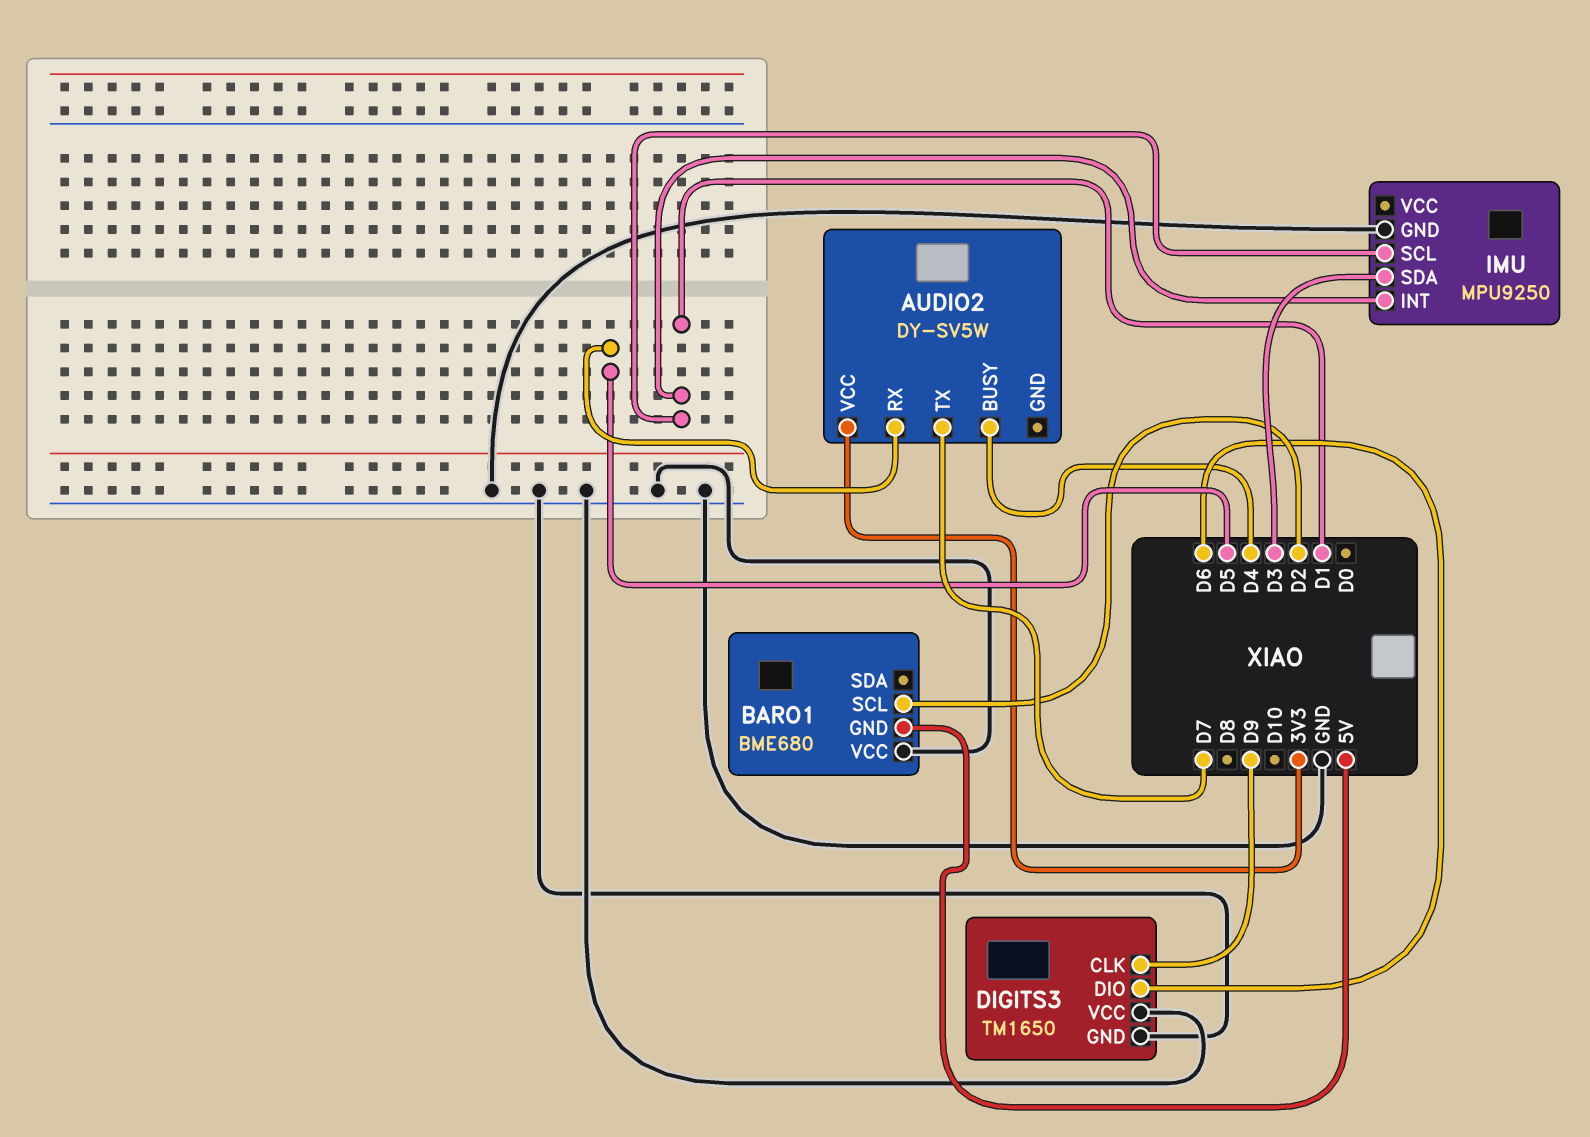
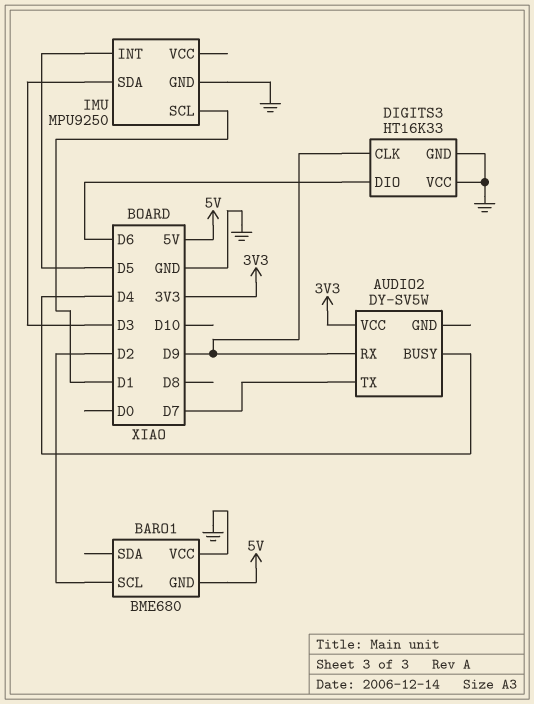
AUDIO2 pin RX: D5 -> D9
DIGITS3: TM1650 -> HT16K33
IMU pin INT: D1 -> D5

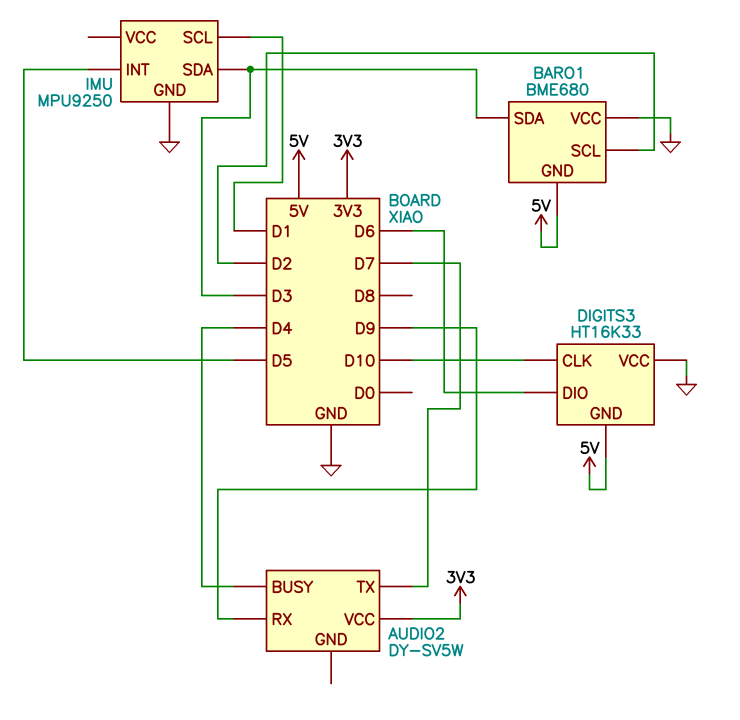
BARO1 pin SDA: none -> D3
DIGITS3 pin CLK: D9 -> D10
DIGITS3 pin GND: GND -> 5V

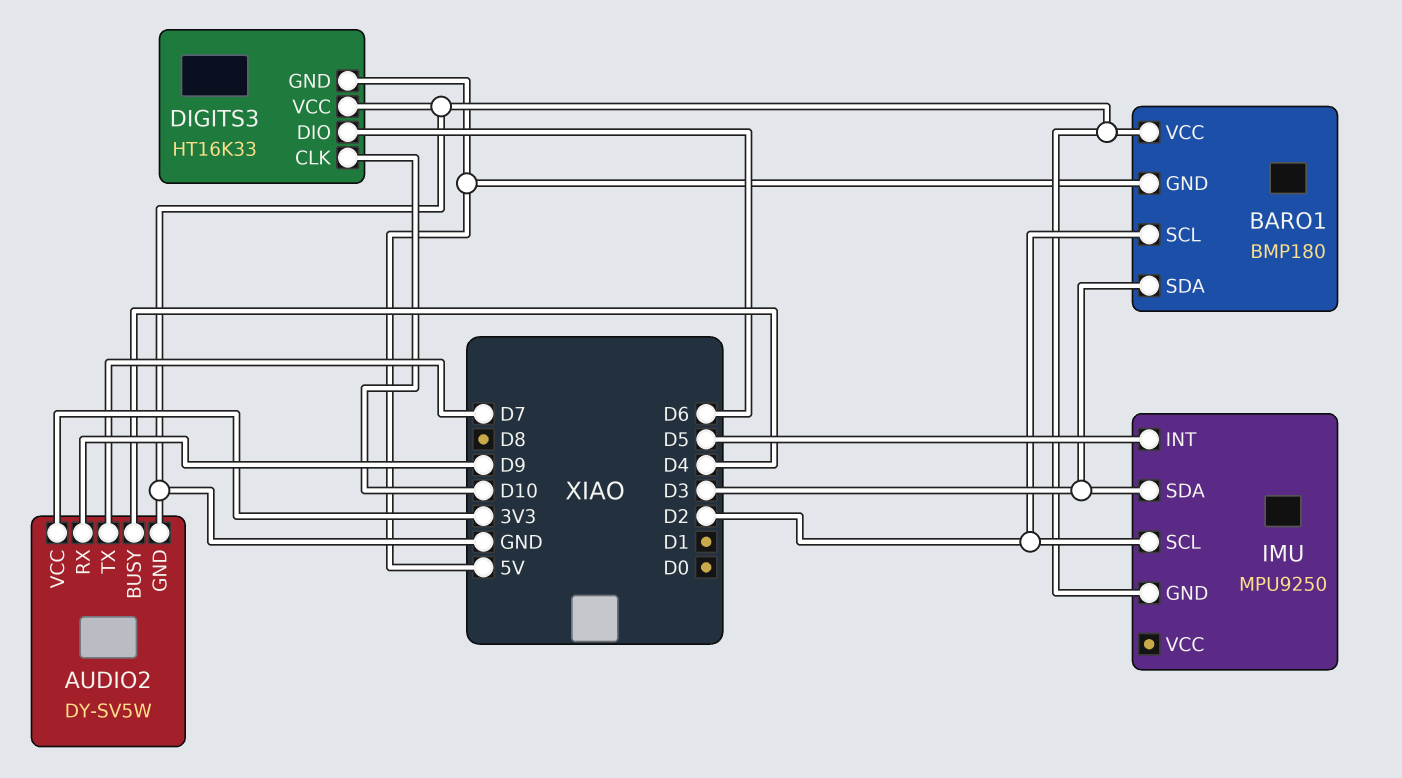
AUDIO2 pin GND: none -> GND
BARO1: BME680 -> BMP180
IMU pin SCL: D1 -> D2

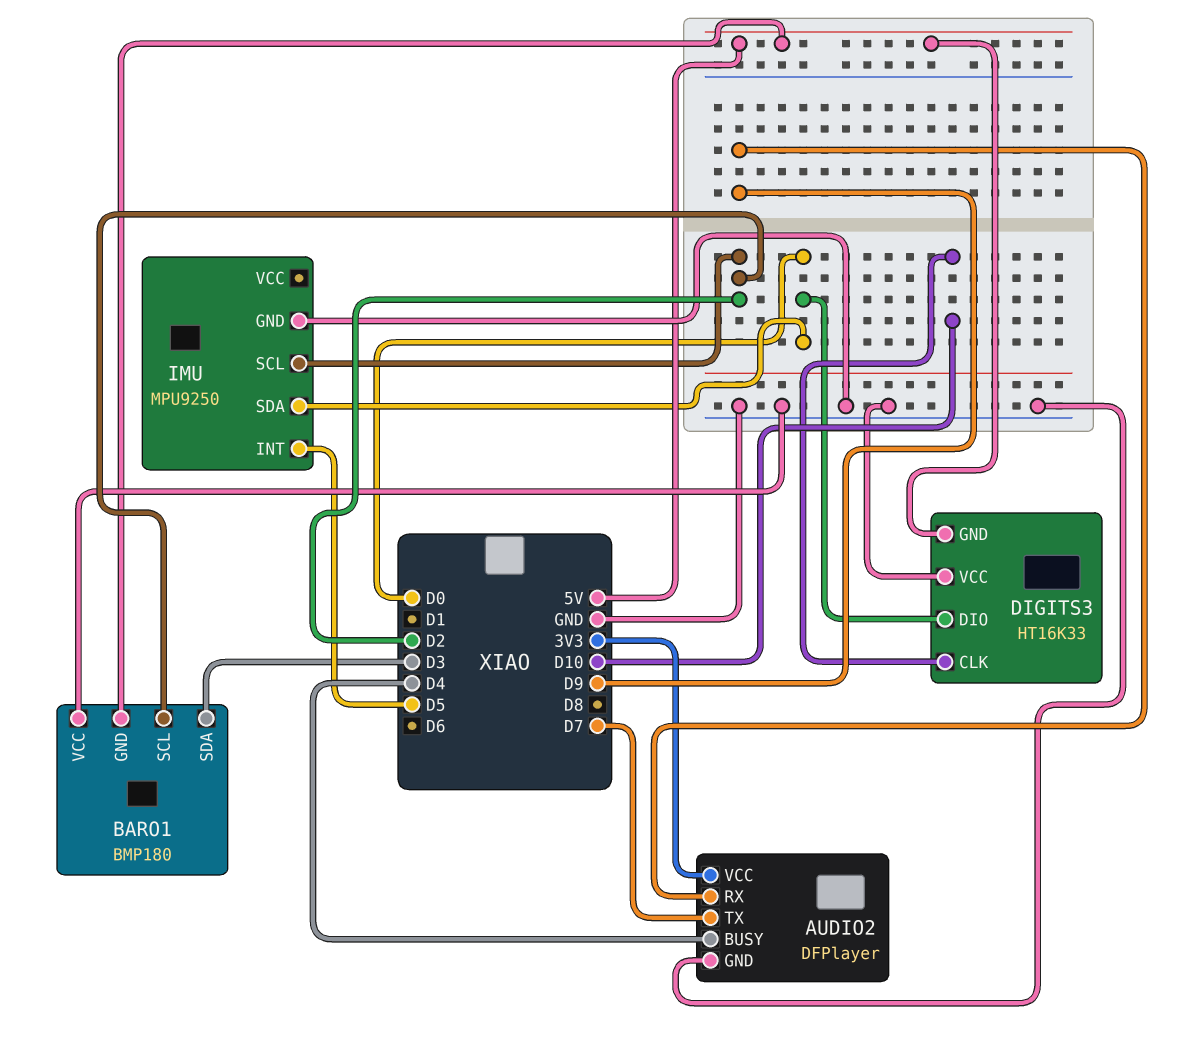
AUDIO2: DY-SV5W -> DFPlayer
DIGITS3 pin DIO: D6 -> D0
IMU pin SDA: D3 -> D0

